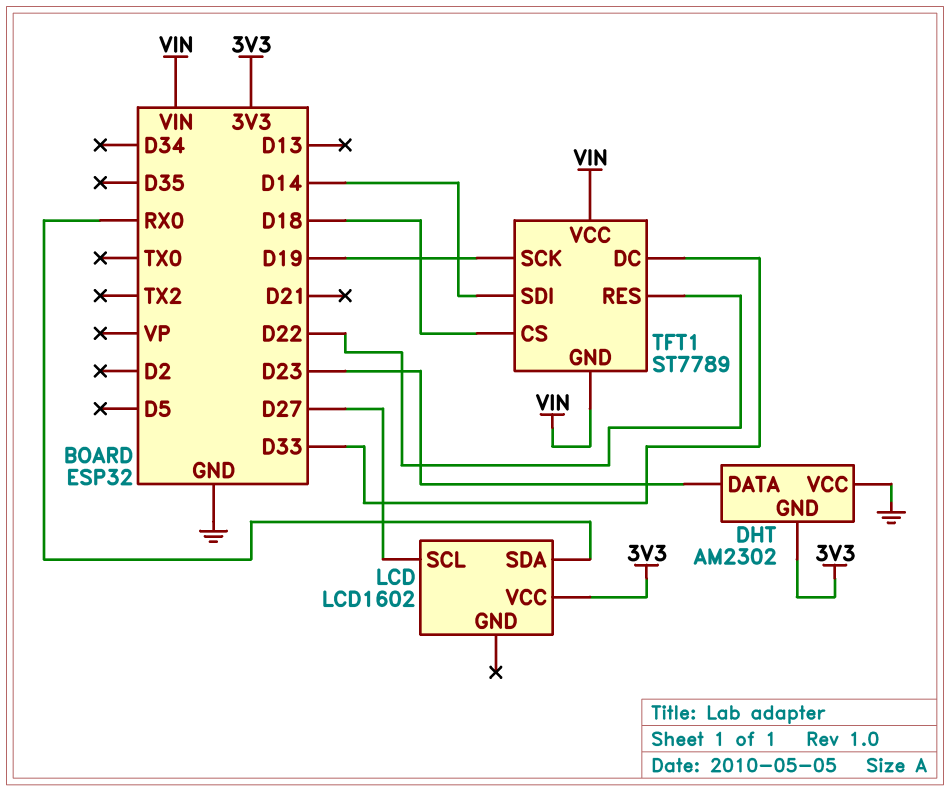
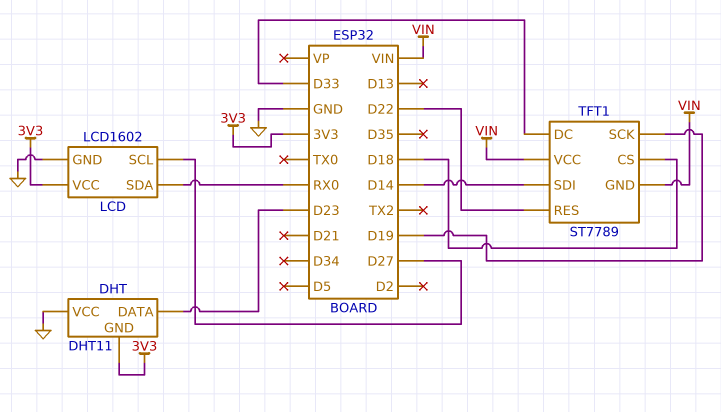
DHT: AM2302 -> DHT11
LCD pin GND: none -> GND

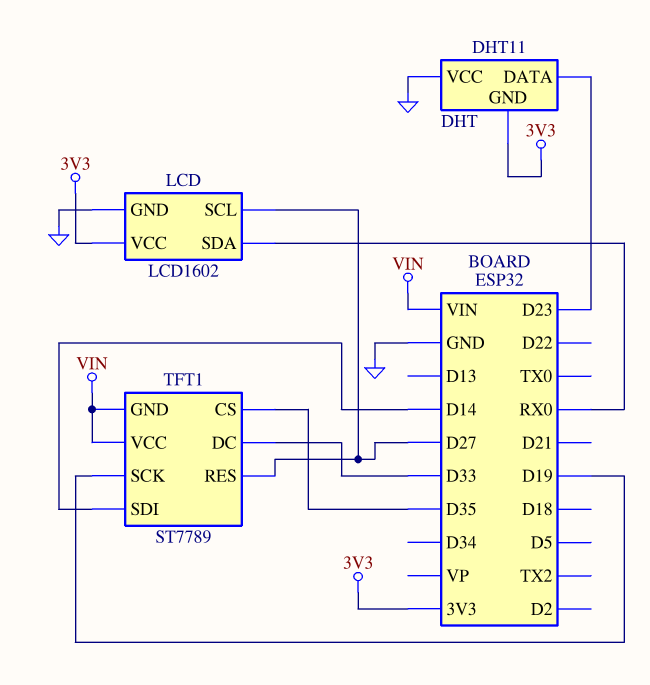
TFT1 pin CS: D18 -> D35
TFT1 pin RES: D22 -> D27

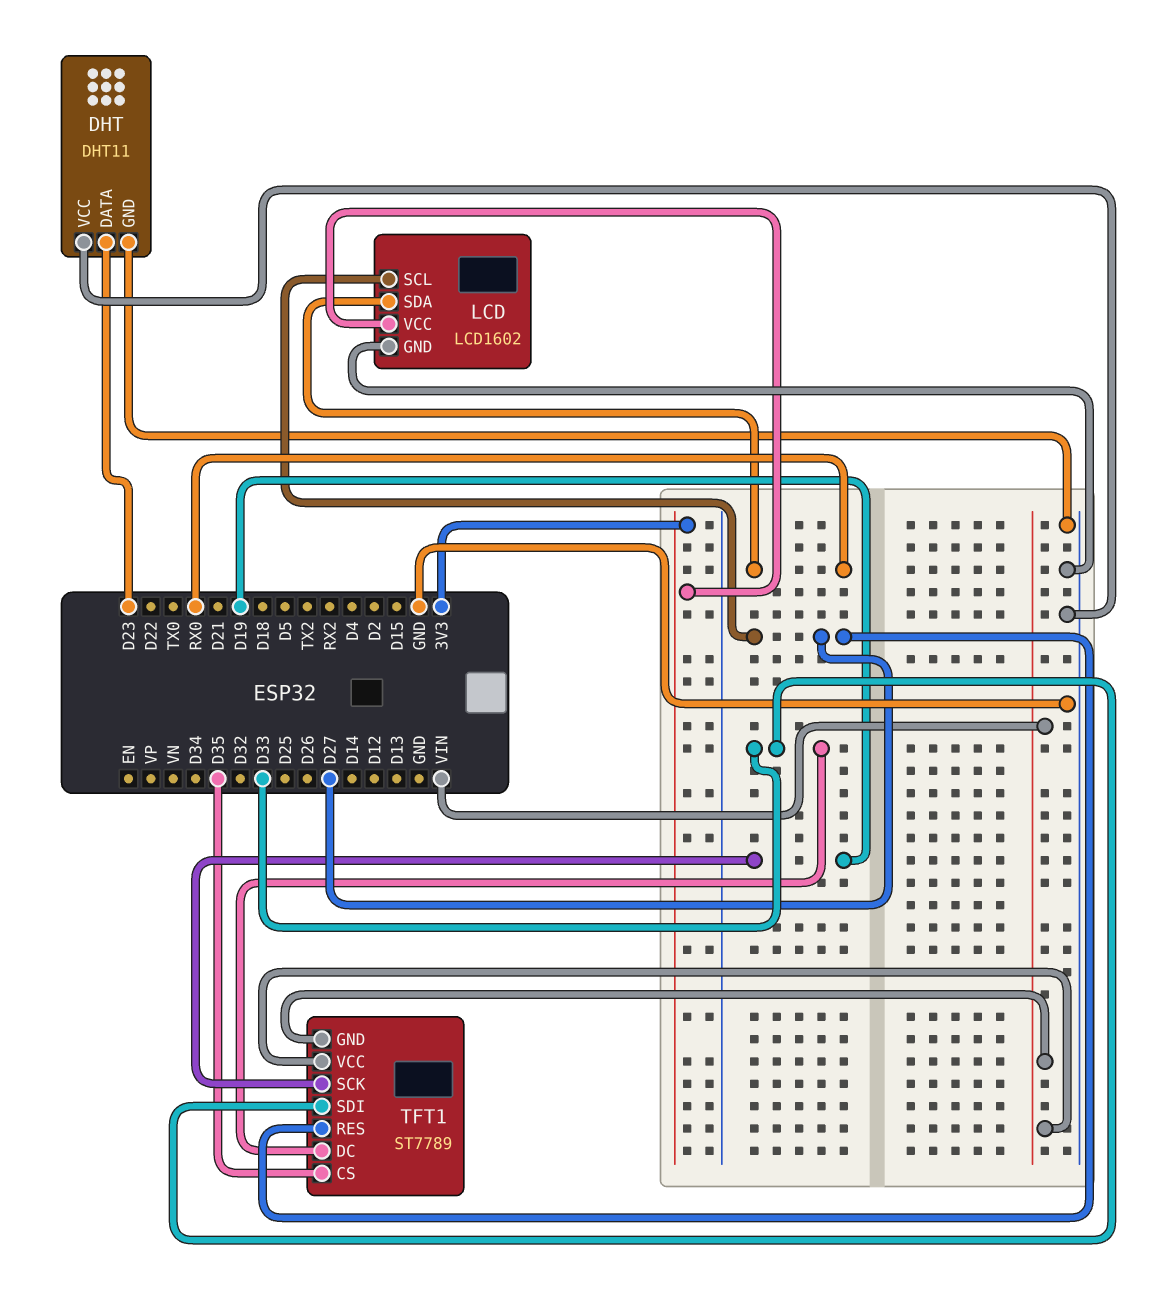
DHT pin GND: 3V3 -> GND
TFT1 pin SDI: D14 -> D33

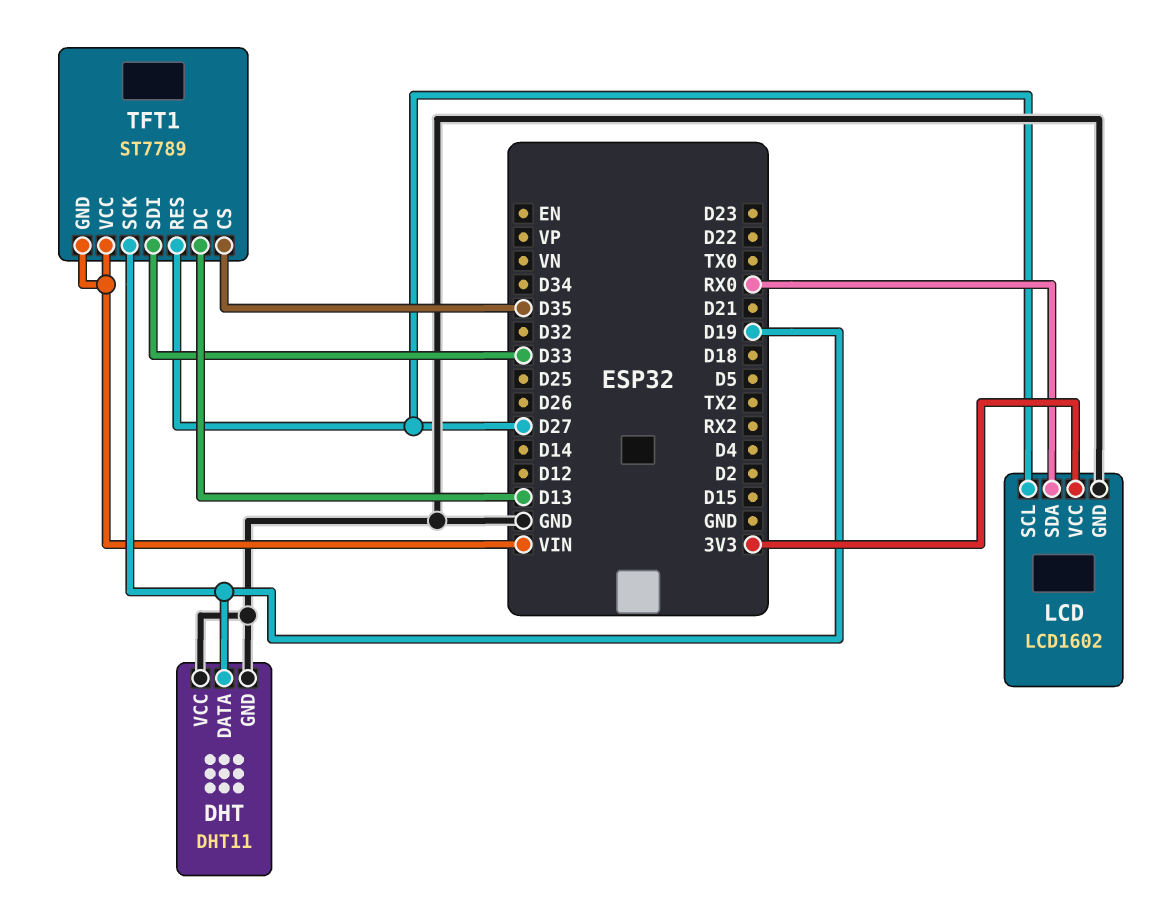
DHT pin DATA: D23 -> D19
TFT1 pin DC: D33 -> D13

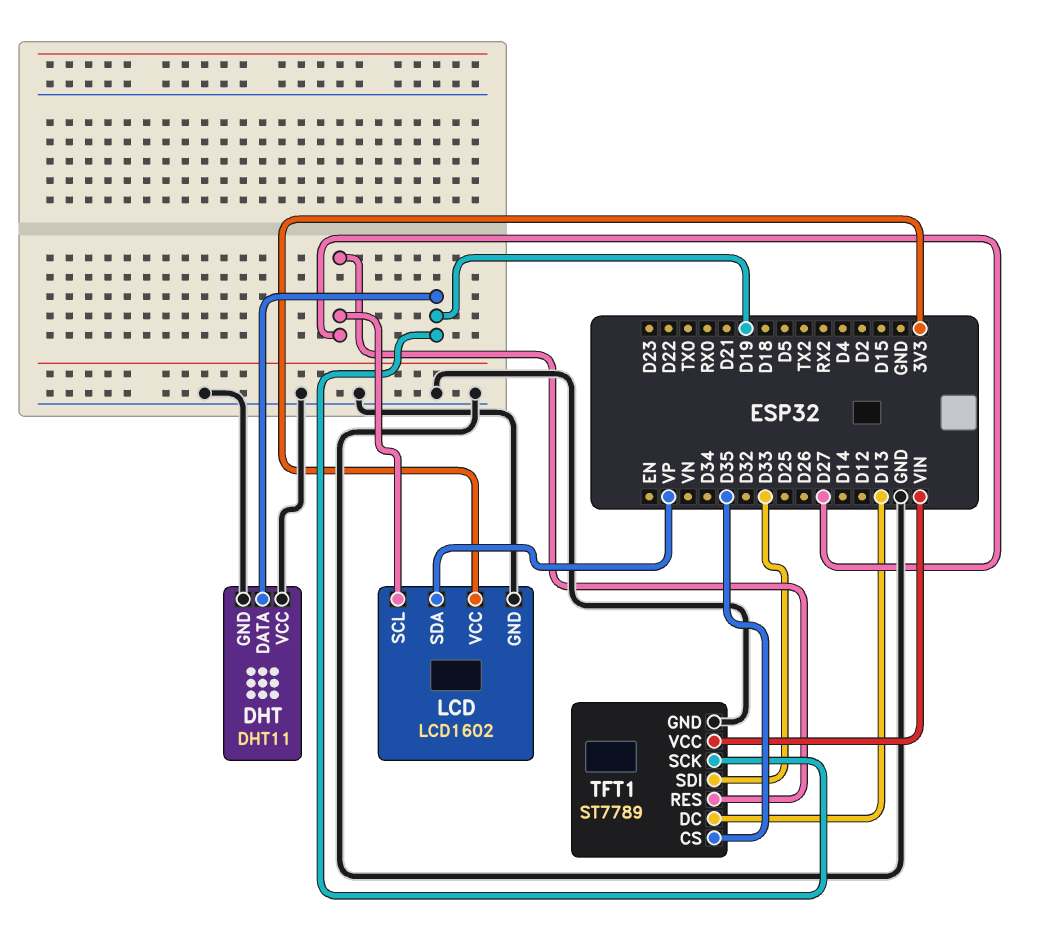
LCD pin SDA: RX0 -> VP
TFT1 pin GND: VIN -> GND

